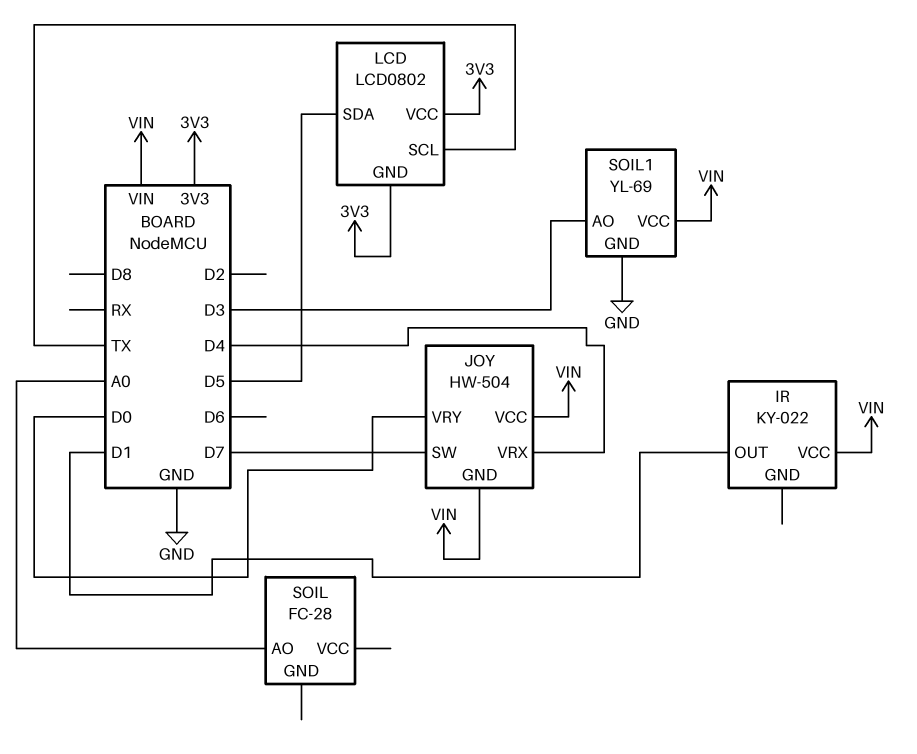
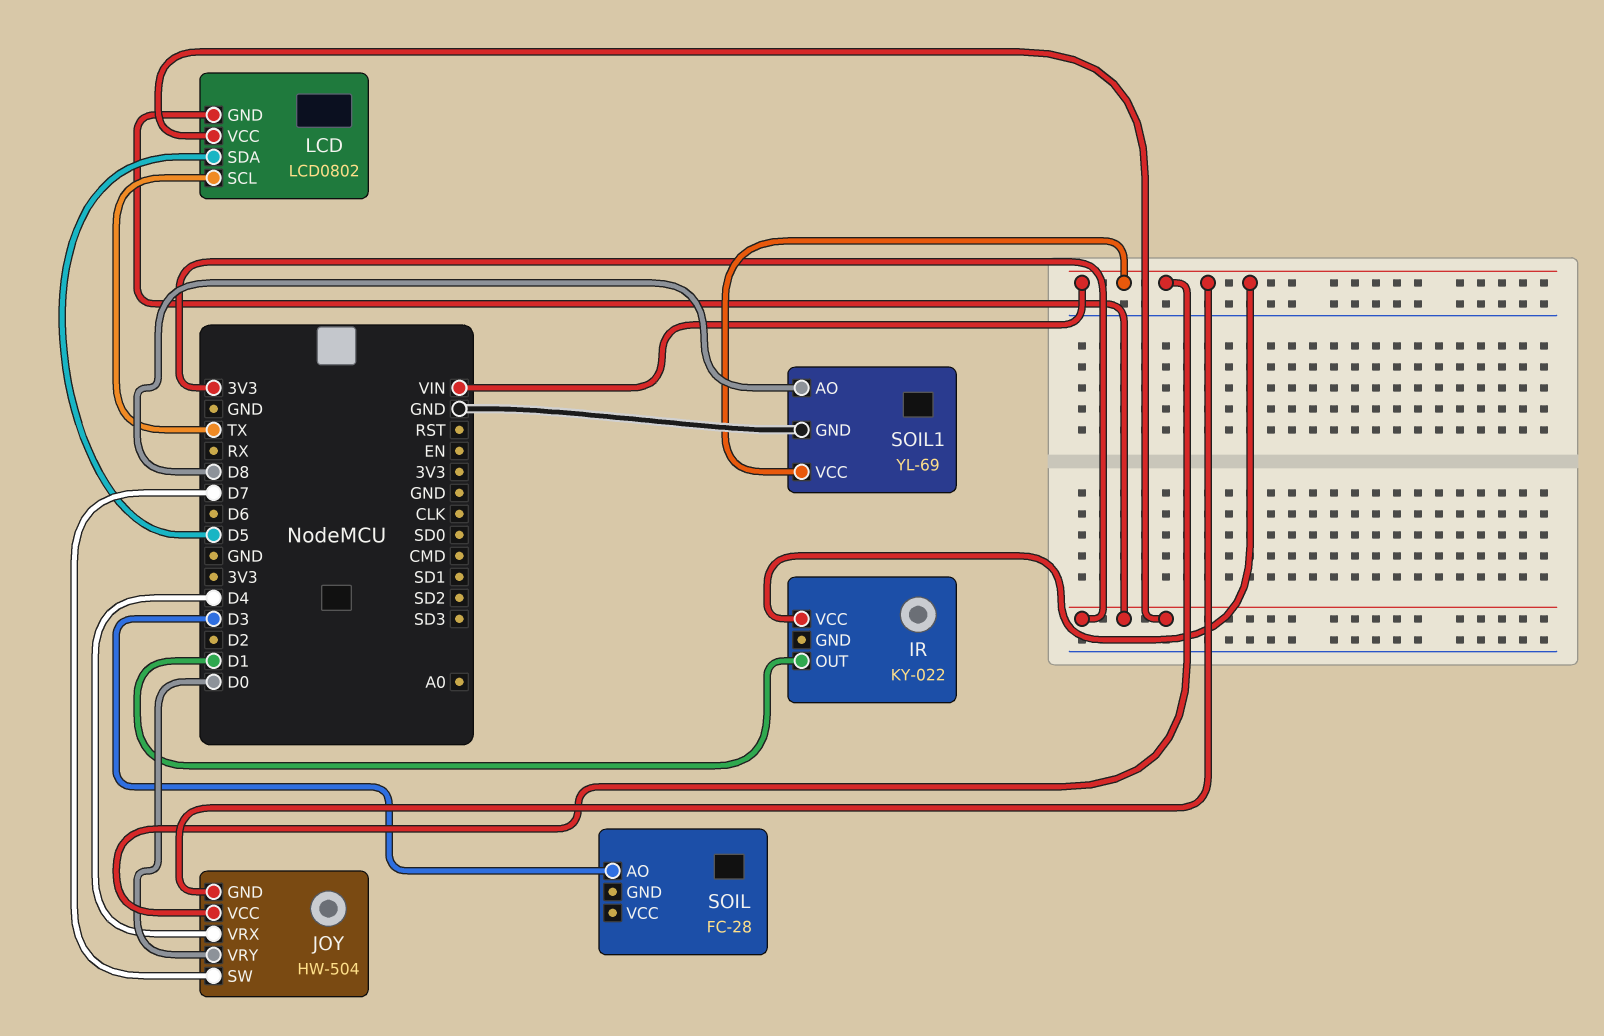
SOIL pin AO: A0 -> D3
SOIL1 pin AO: D3 -> D8

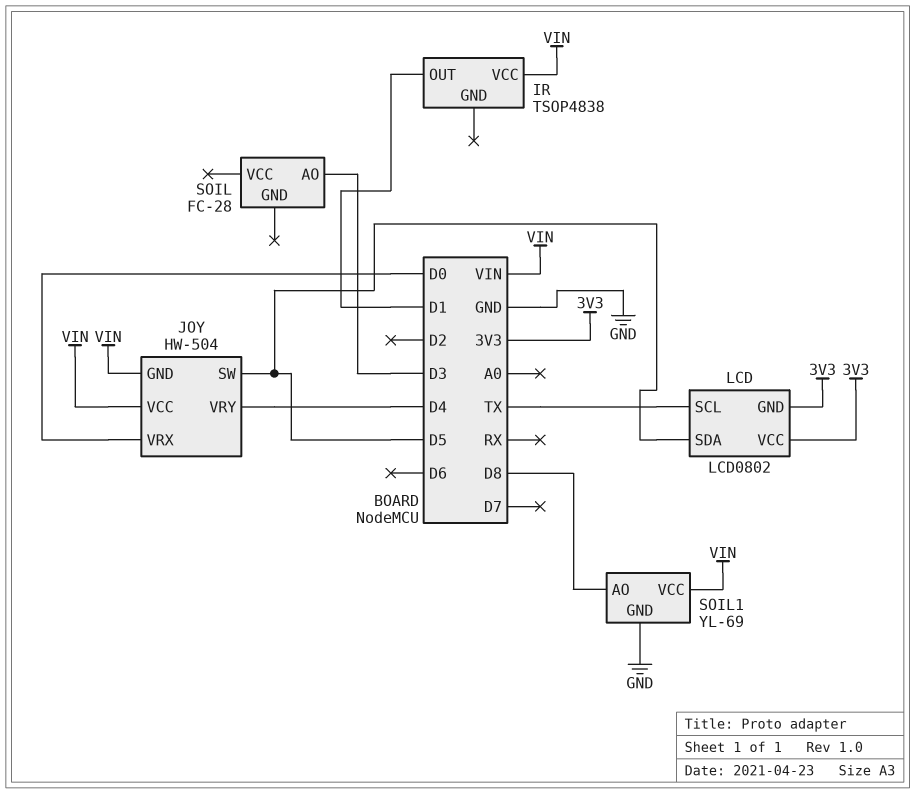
IR: KY-022 -> TSOP4838
JOY pin SW: D7 -> D5
JOY pin VRX: D4 -> D0
JOY pin VRY: D0 -> D4

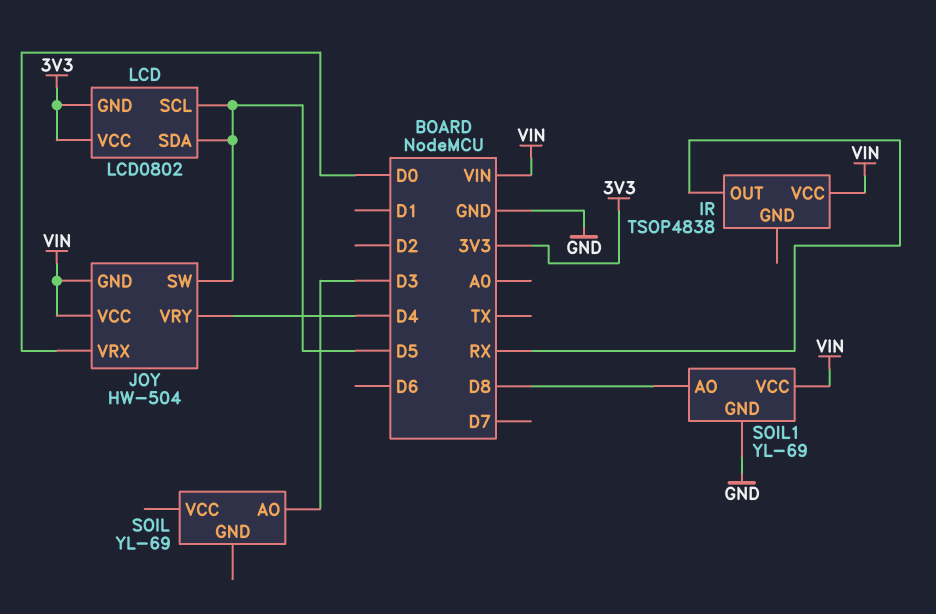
IR pin OUT: D1 -> RX
LCD pin SCL: TX -> D5
SOIL: FC-28 -> YL-69

